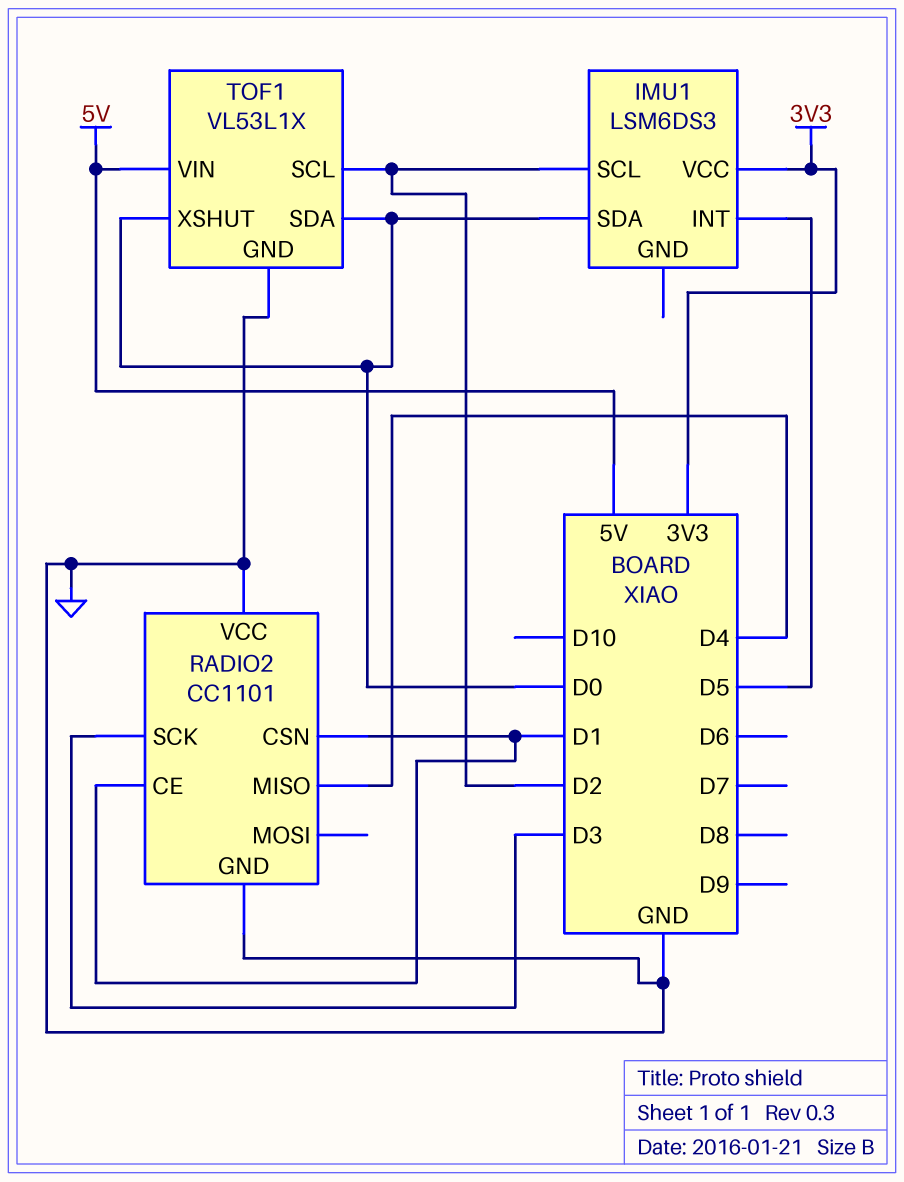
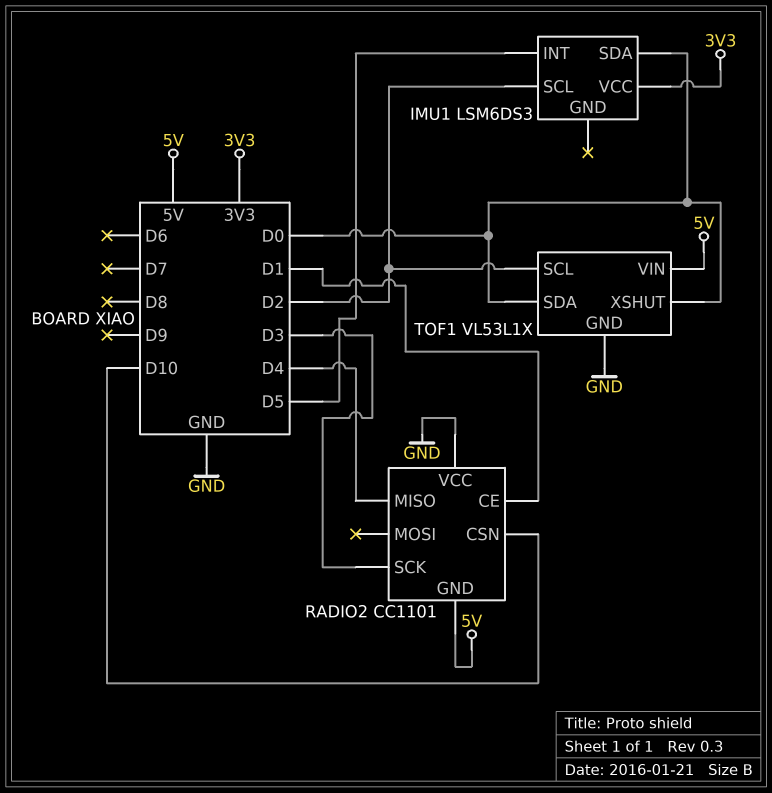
RADIO2 pin CSN: D1 -> D10
RADIO2 pin GND: GND -> 5V

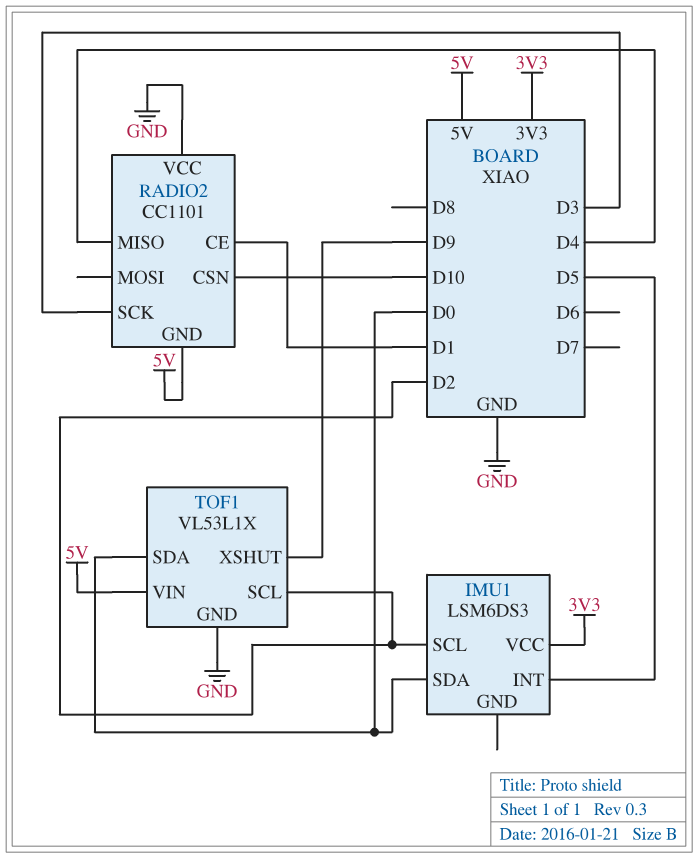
TOF1 pin XSHUT: D0 -> D9

